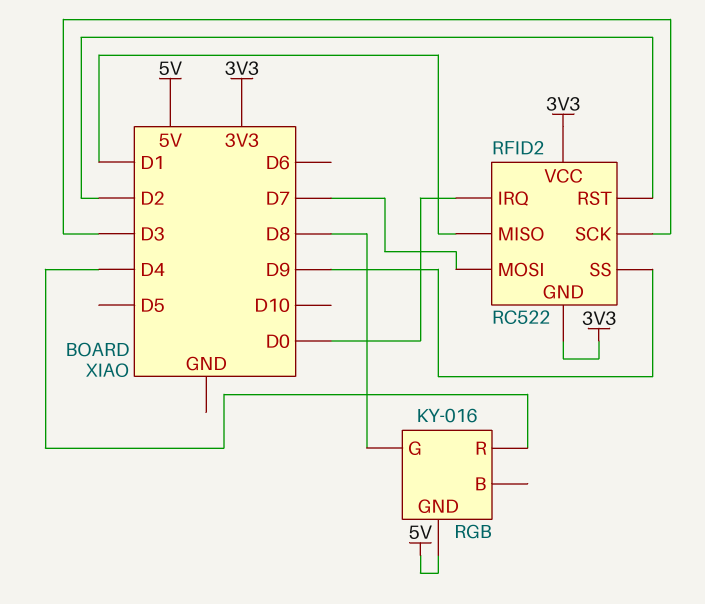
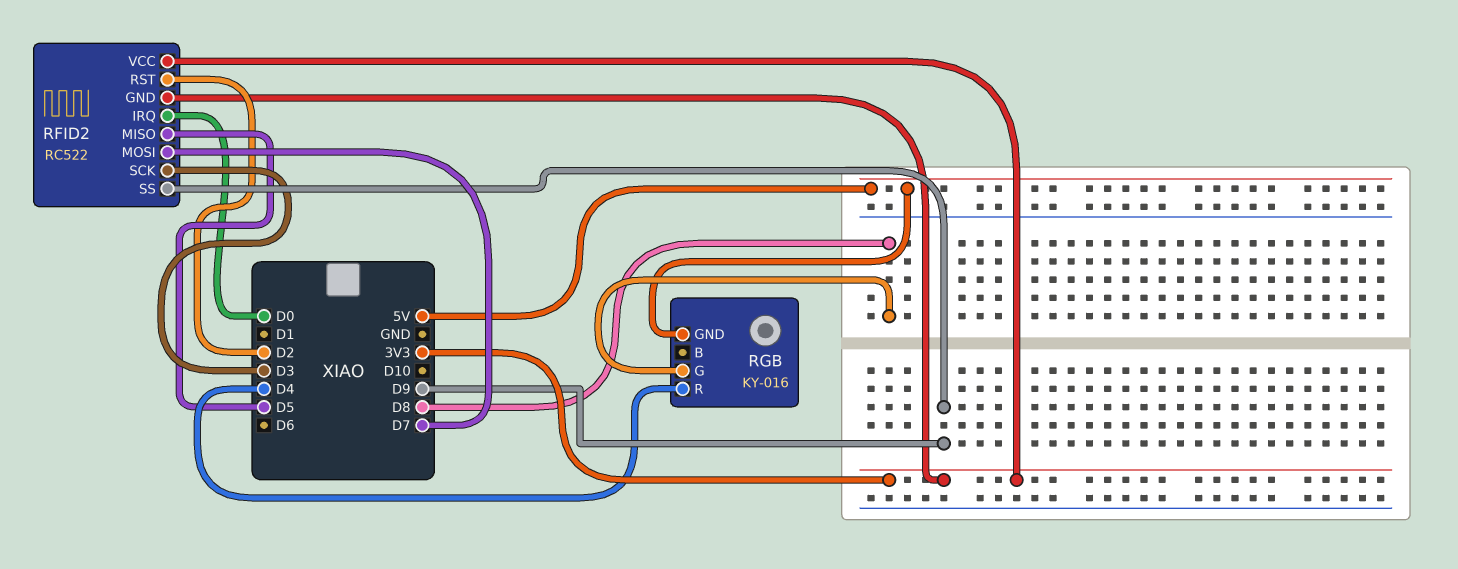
RFID2 pin MISO: D1 -> D5

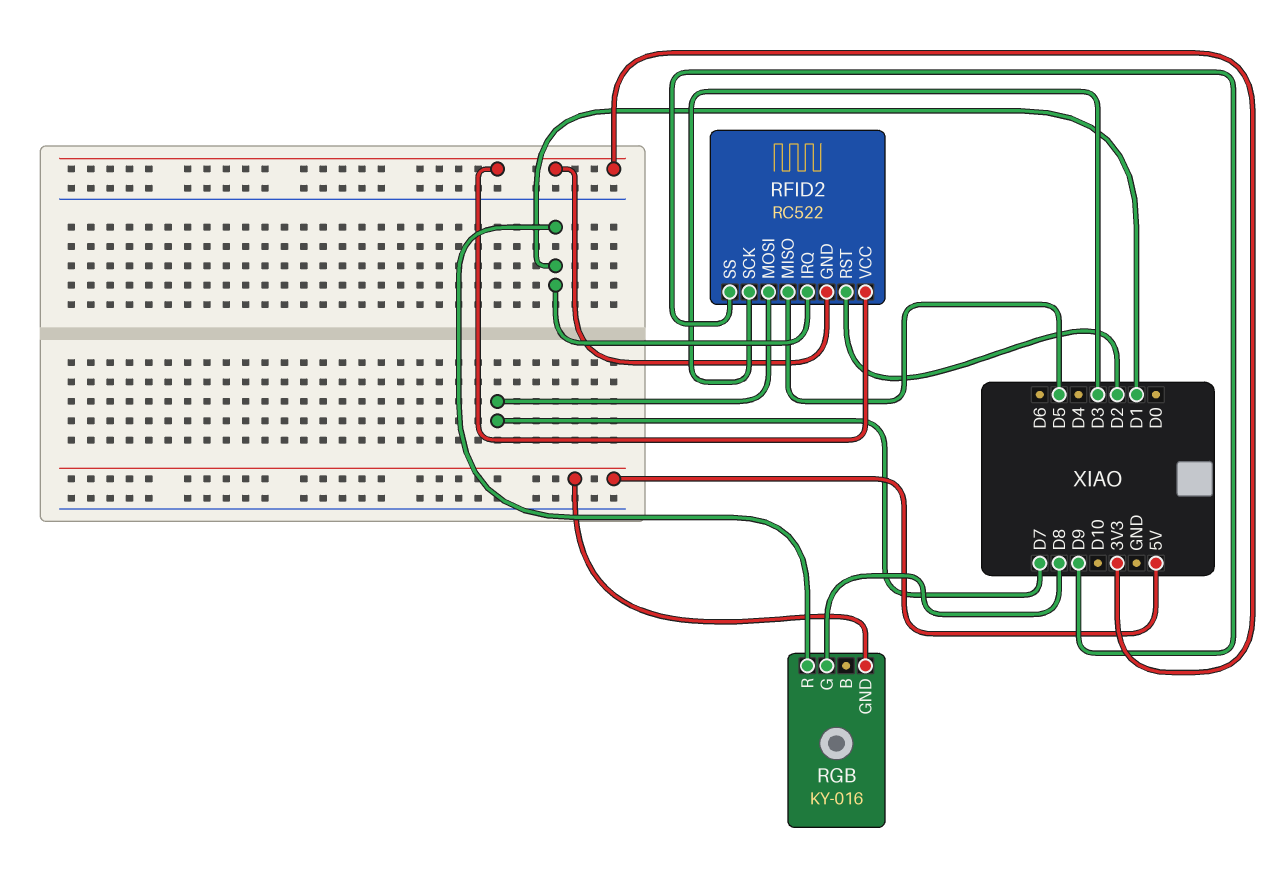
RFID2 pin IRQ: D0 -> D1
RGB pin R: D4 -> D1

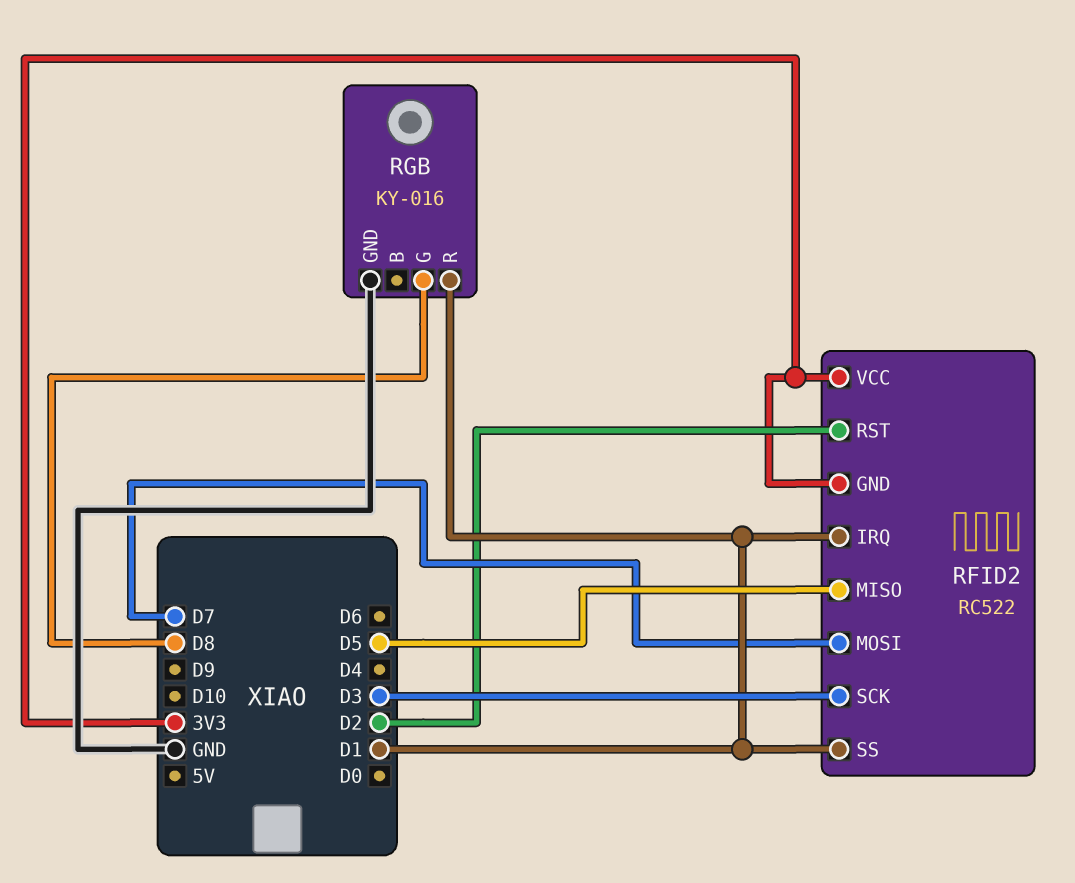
RFID2 pin SS: D9 -> D1
RGB pin GND: 5V -> GND

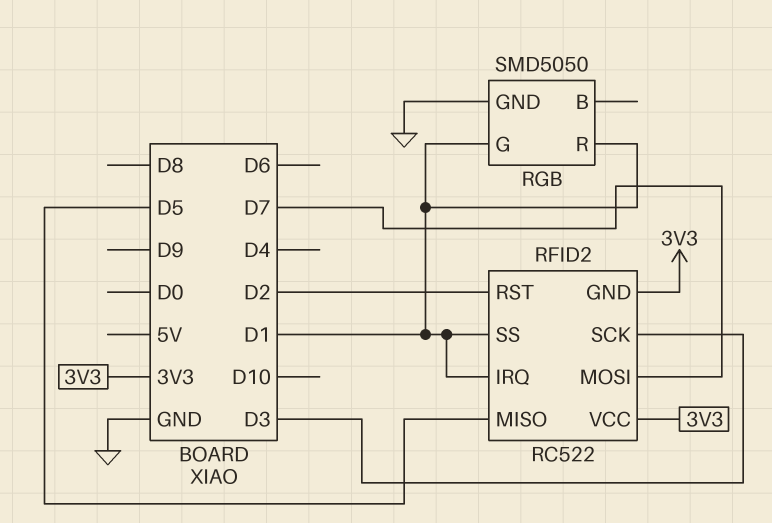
RGB: KY-016 -> SMD5050
RGB pin G: D8 -> D1

